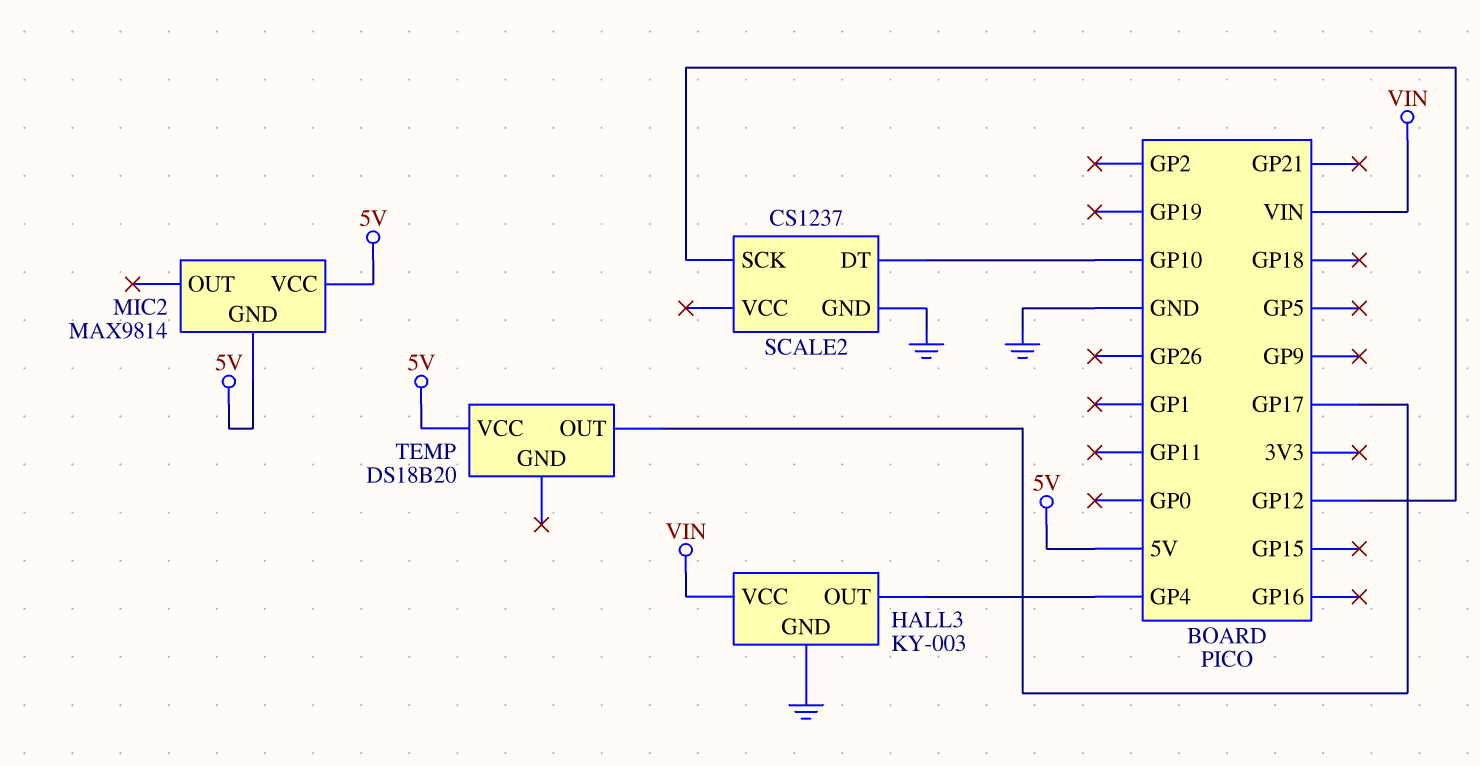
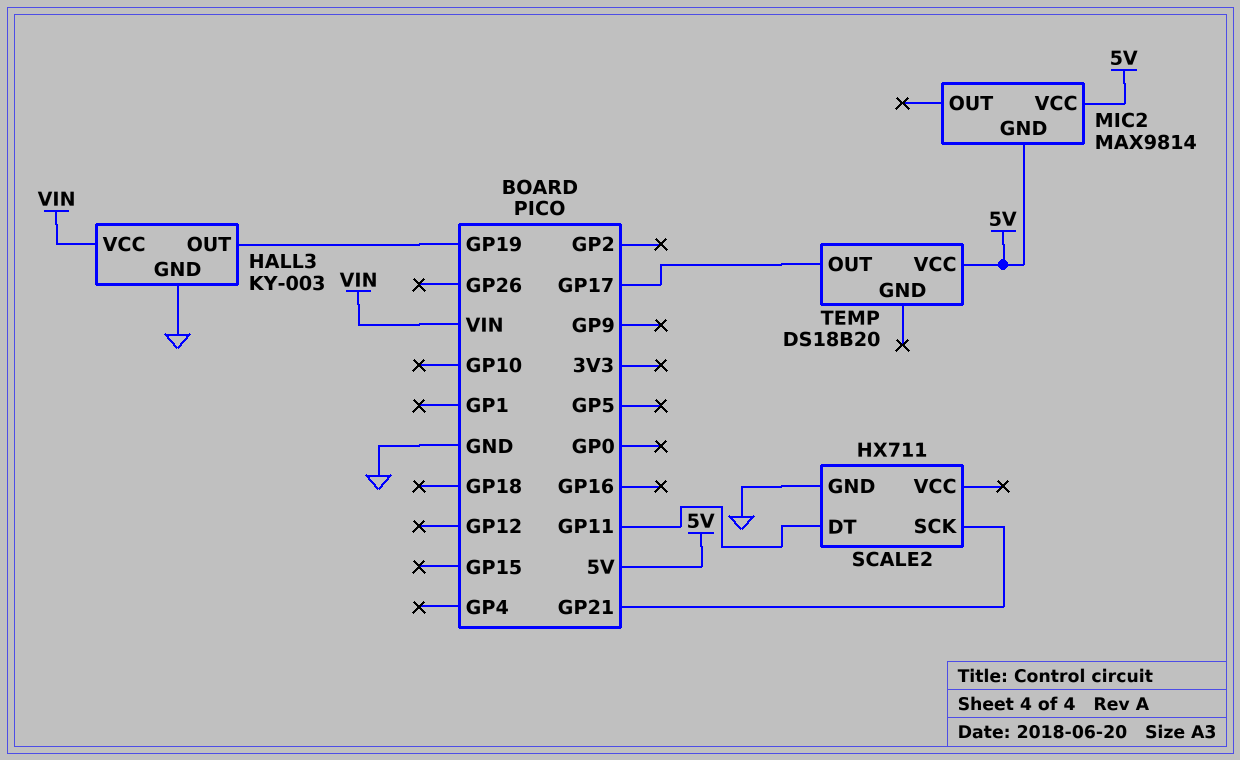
HALL3 pin OUT: GP4 -> GP19
SCALE2: CS1237 -> HX711
SCALE2 pin DT: GP10 -> GP11
SCALE2 pin SCK: GP12 -> GP21

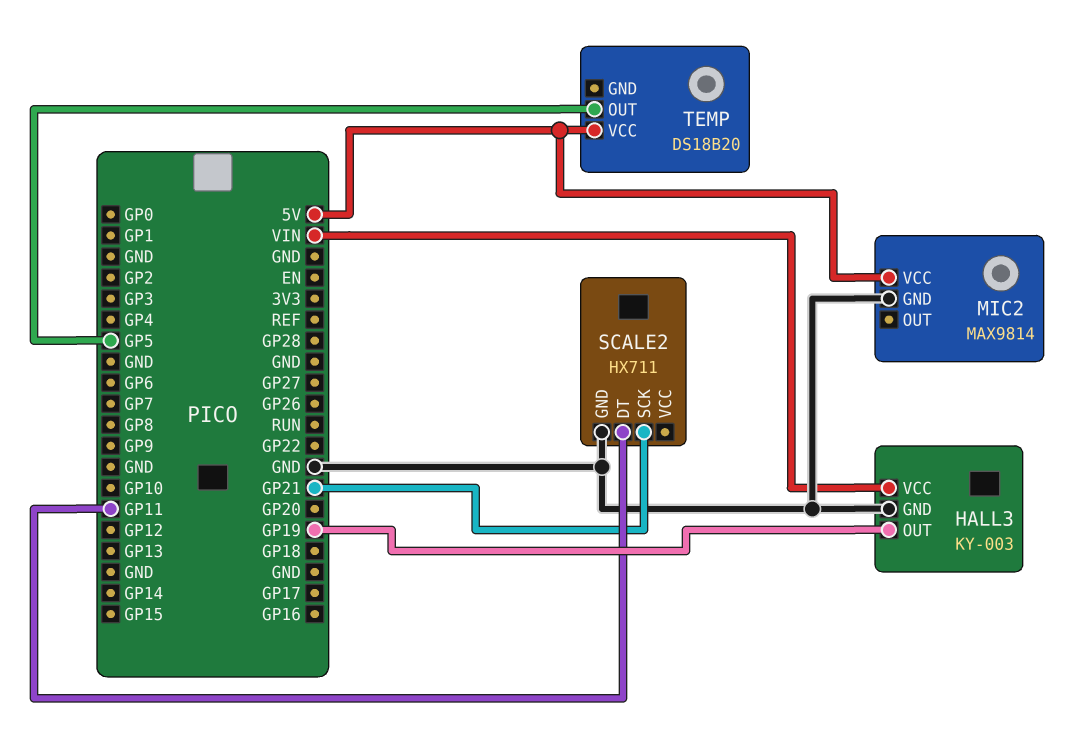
MIC2 pin GND: 5V -> GND
TEMP pin OUT: GP17 -> GP5

